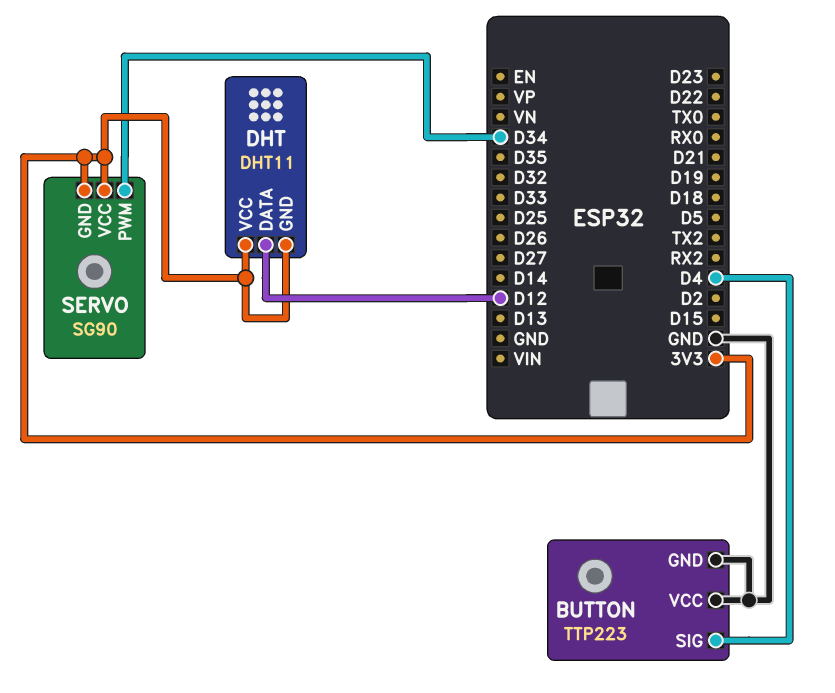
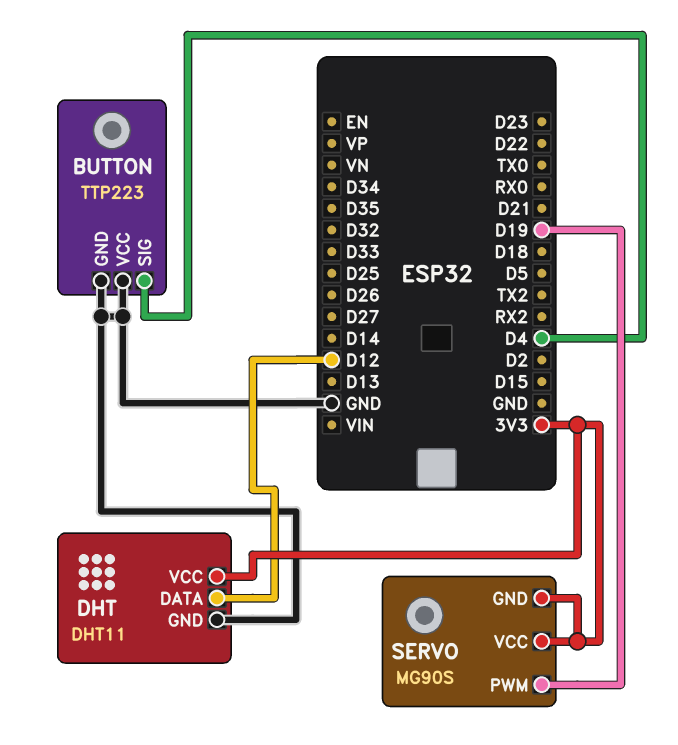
DHT pin GND: 3V3 -> GND
SERVO: SG90 -> MG90S
SERVO pin PWM: D34 -> D19

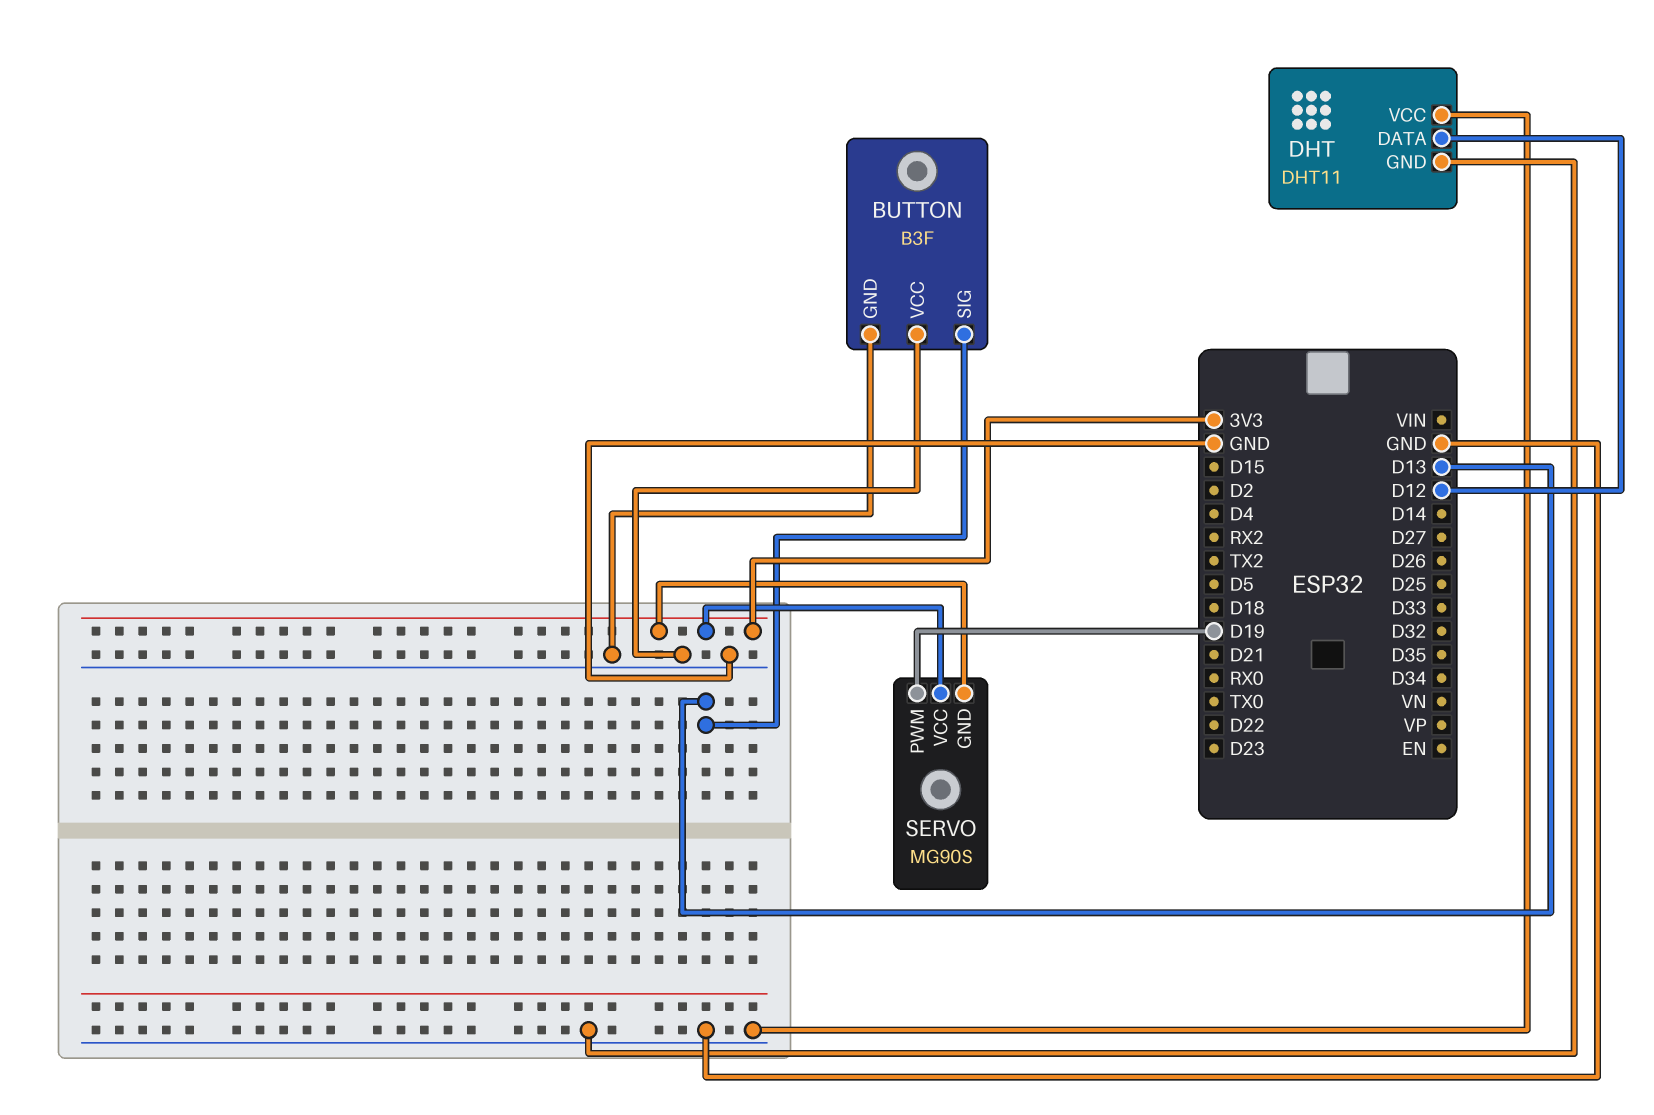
BUTTON: TTP223 -> B3F
BUTTON pin SIG: D4 -> D13
DHT pin VCC: 3V3 -> GND

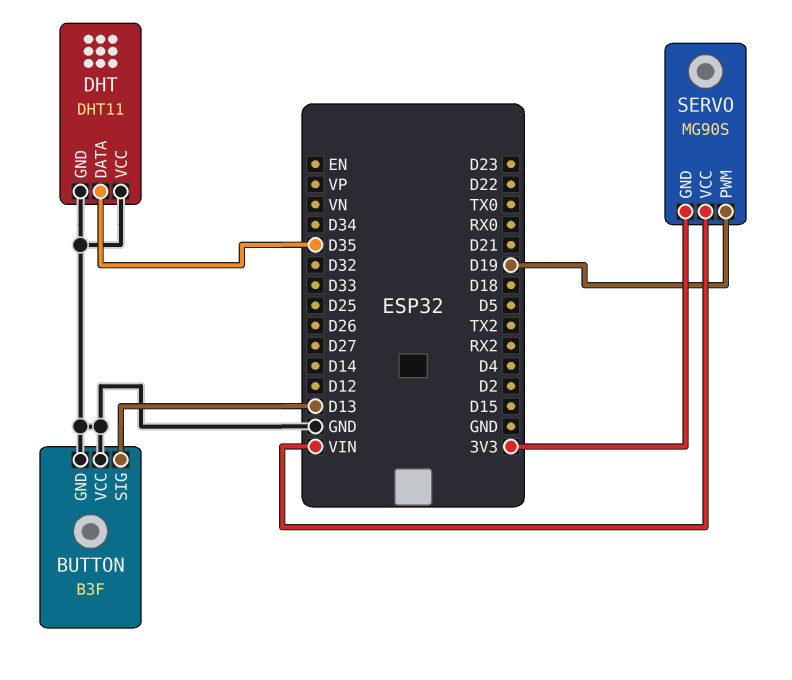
DHT pin DATA: D12 -> D35
SERVO pin VCC: 3V3 -> VIN

